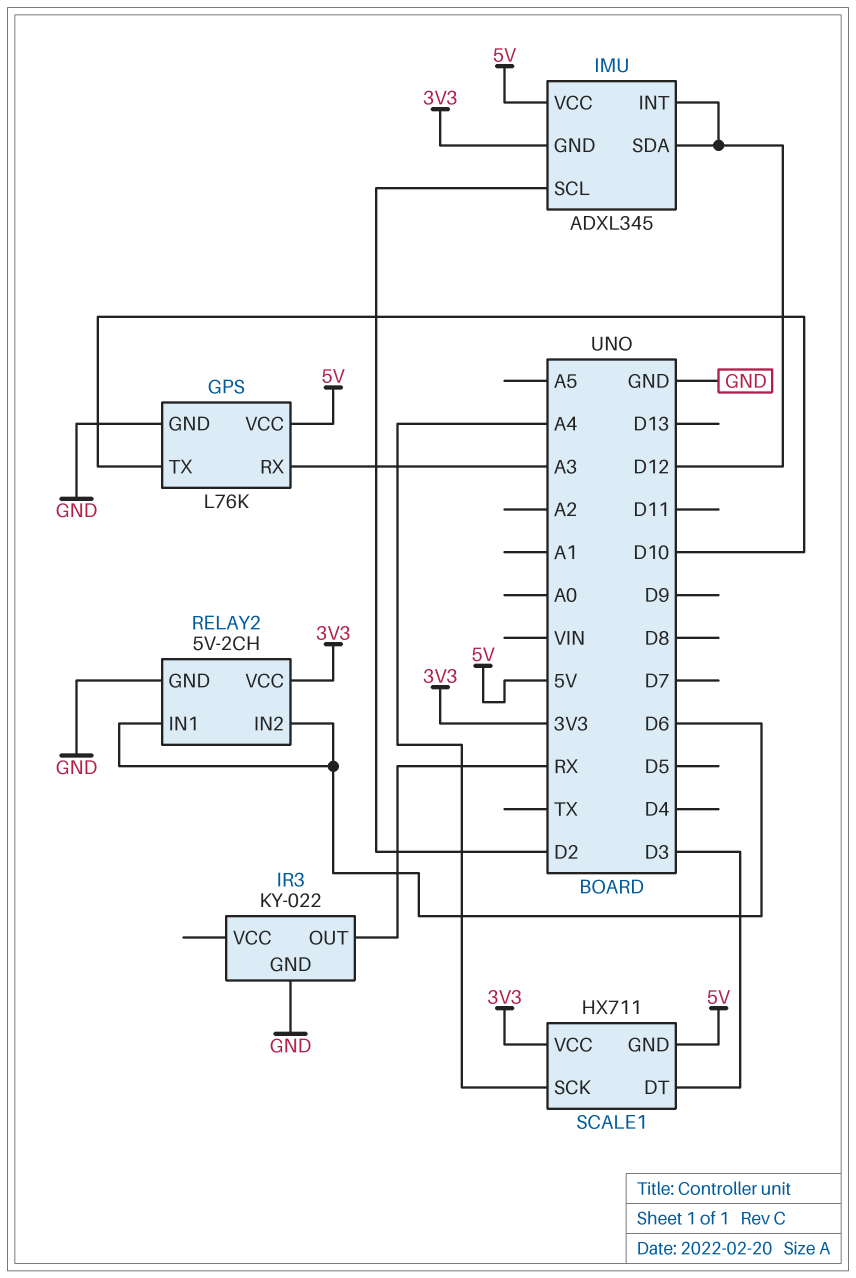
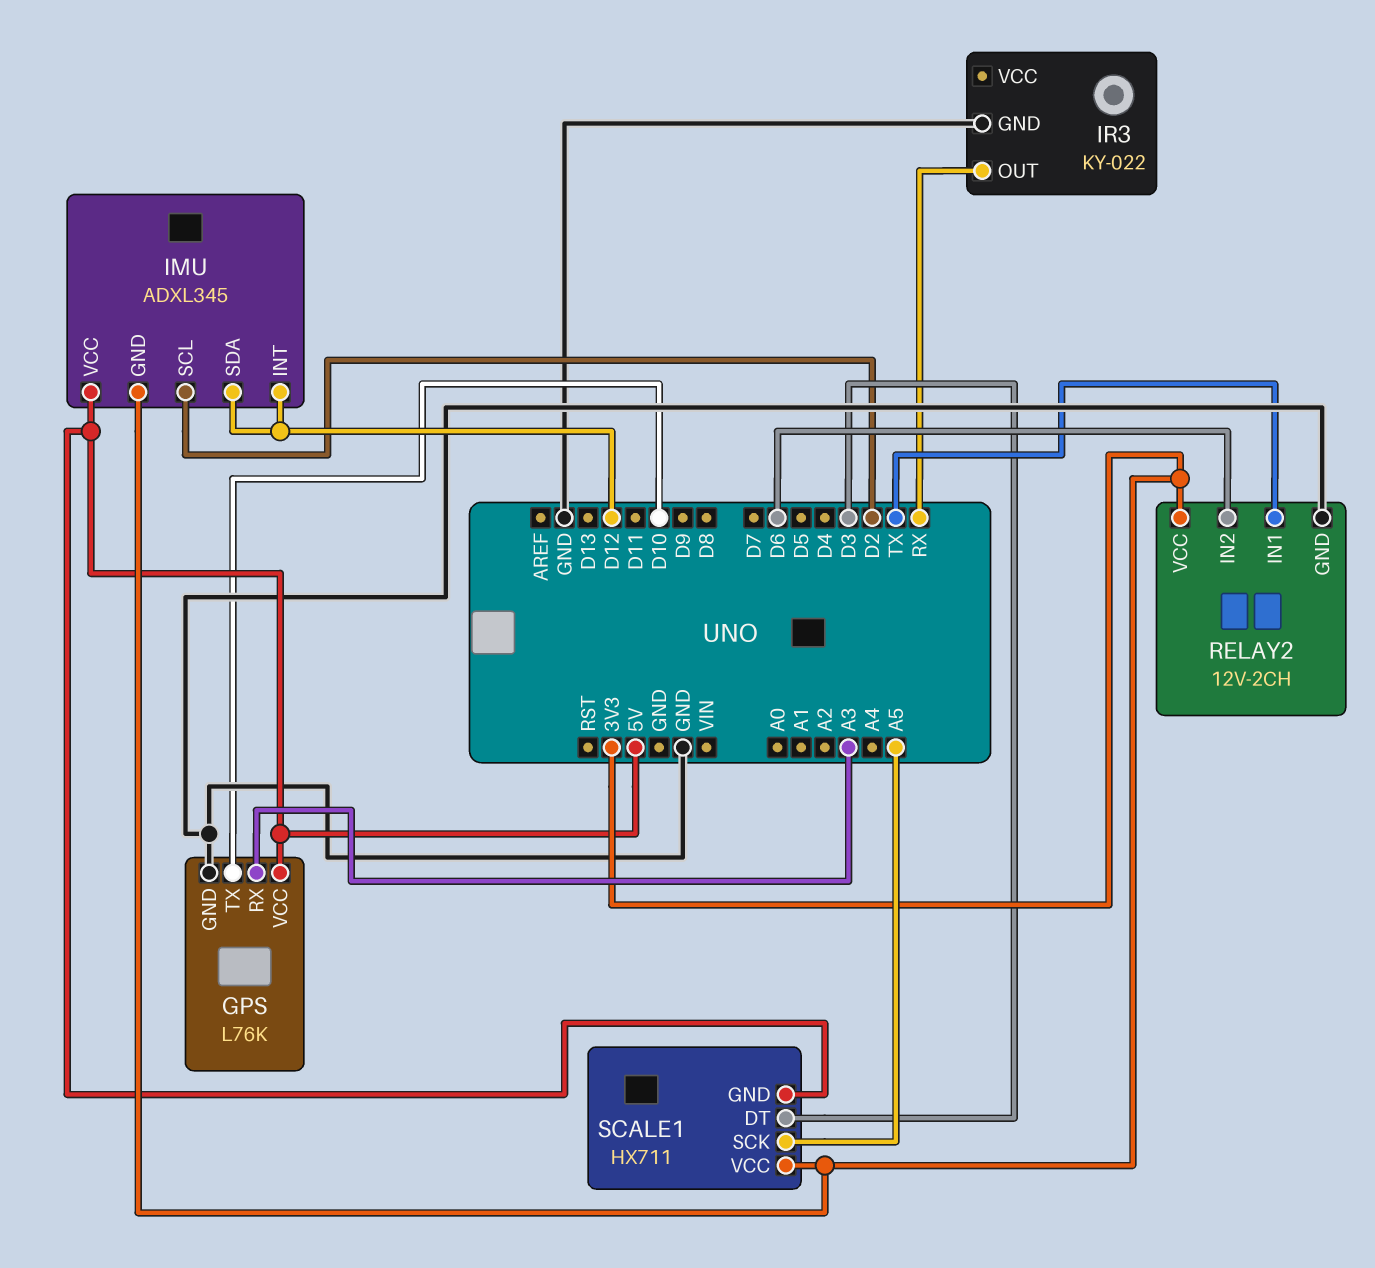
RELAY2: 5V-2CH -> 12V-2CH
RELAY2 pin IN1: D6 -> TX
SCALE1 pin SCK: A4 -> A5

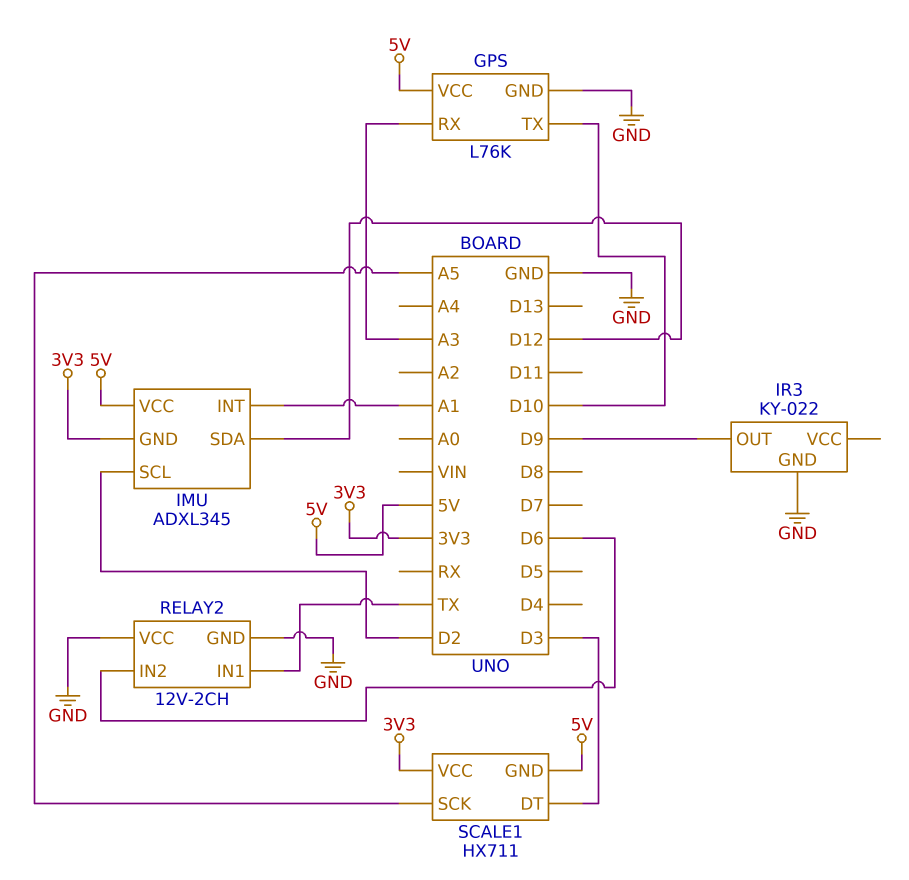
IMU pin INT: D12 -> A1
IR3 pin OUT: RX -> D9
RELAY2 pin VCC: 3V3 -> GND

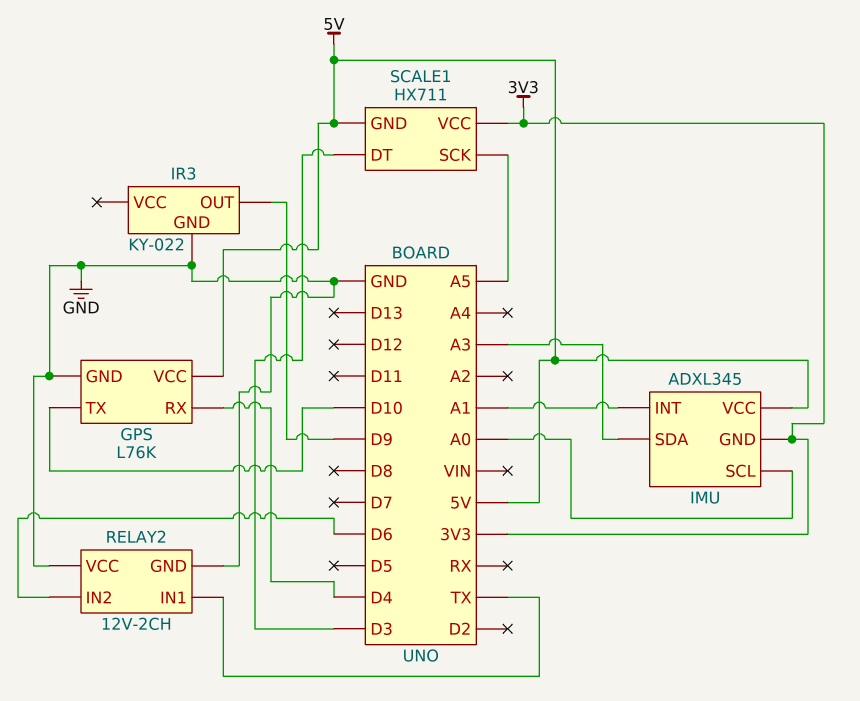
GPS pin RX: A3 -> D4
IMU pin SCL: D2 -> A0
IMU pin SDA: D12 -> A3

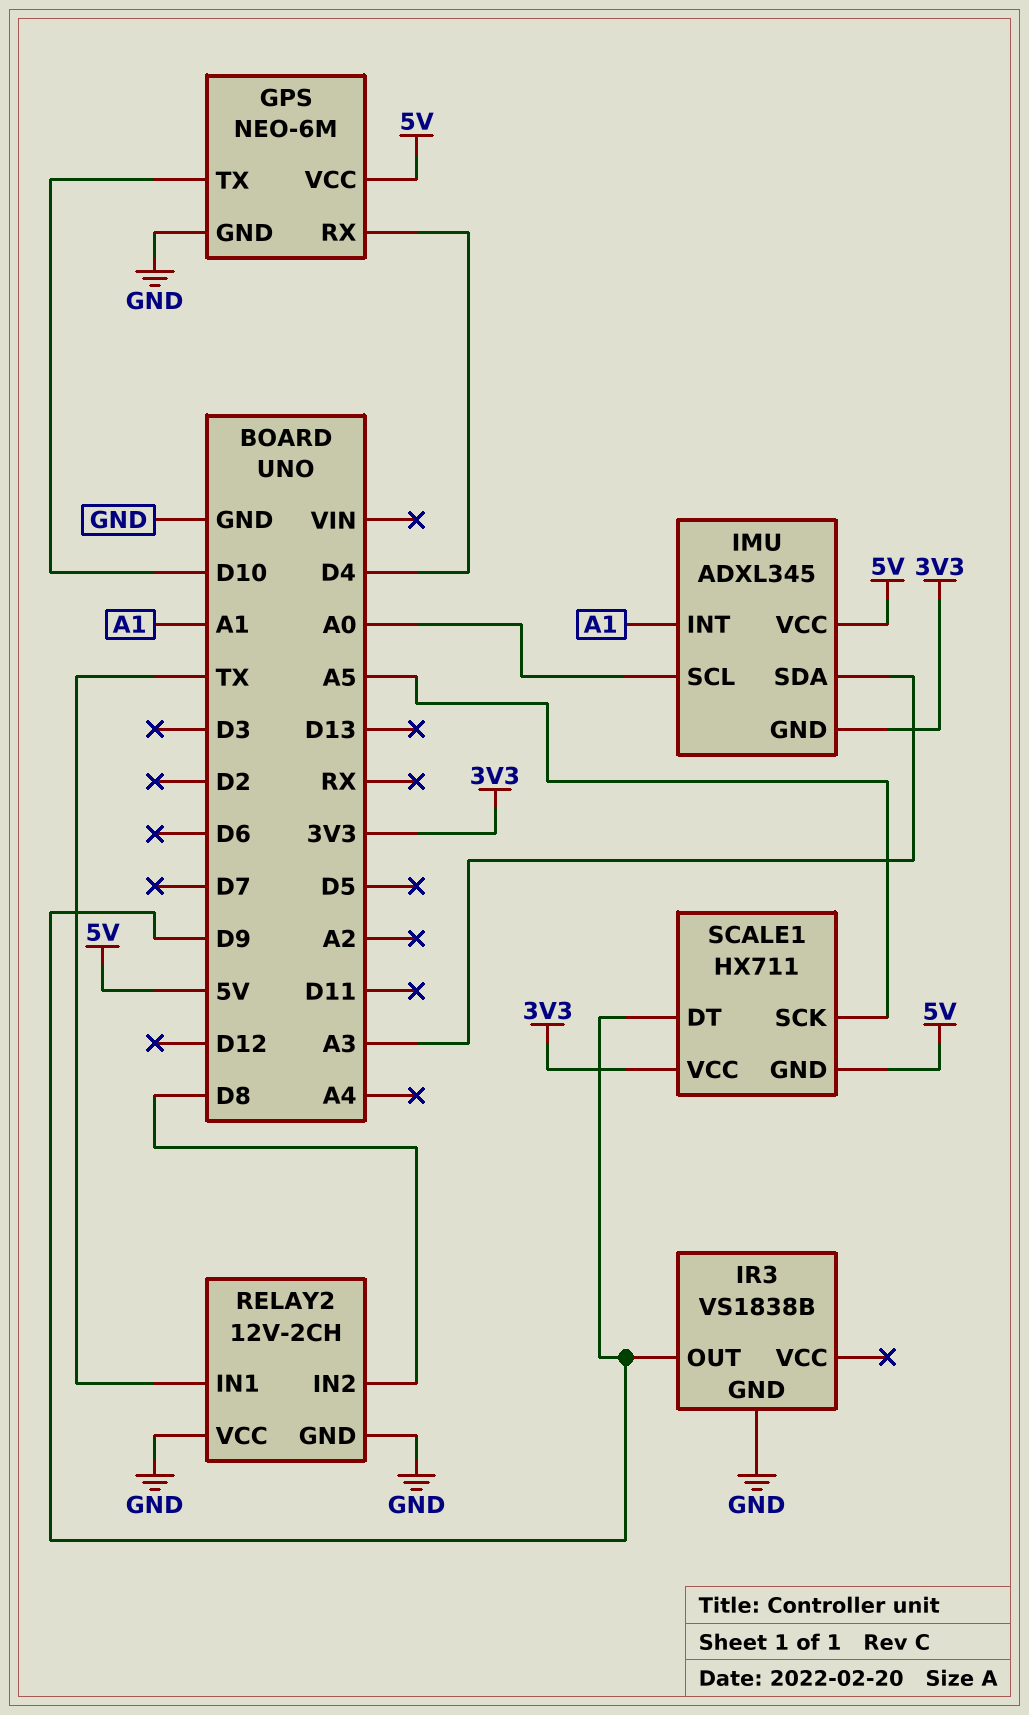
GPS: L76K -> NEO-6M
IR3: KY-022 -> VS1838B
RELAY2 pin IN2: D6 -> D8
SCALE1 pin DT: D3 -> D9

